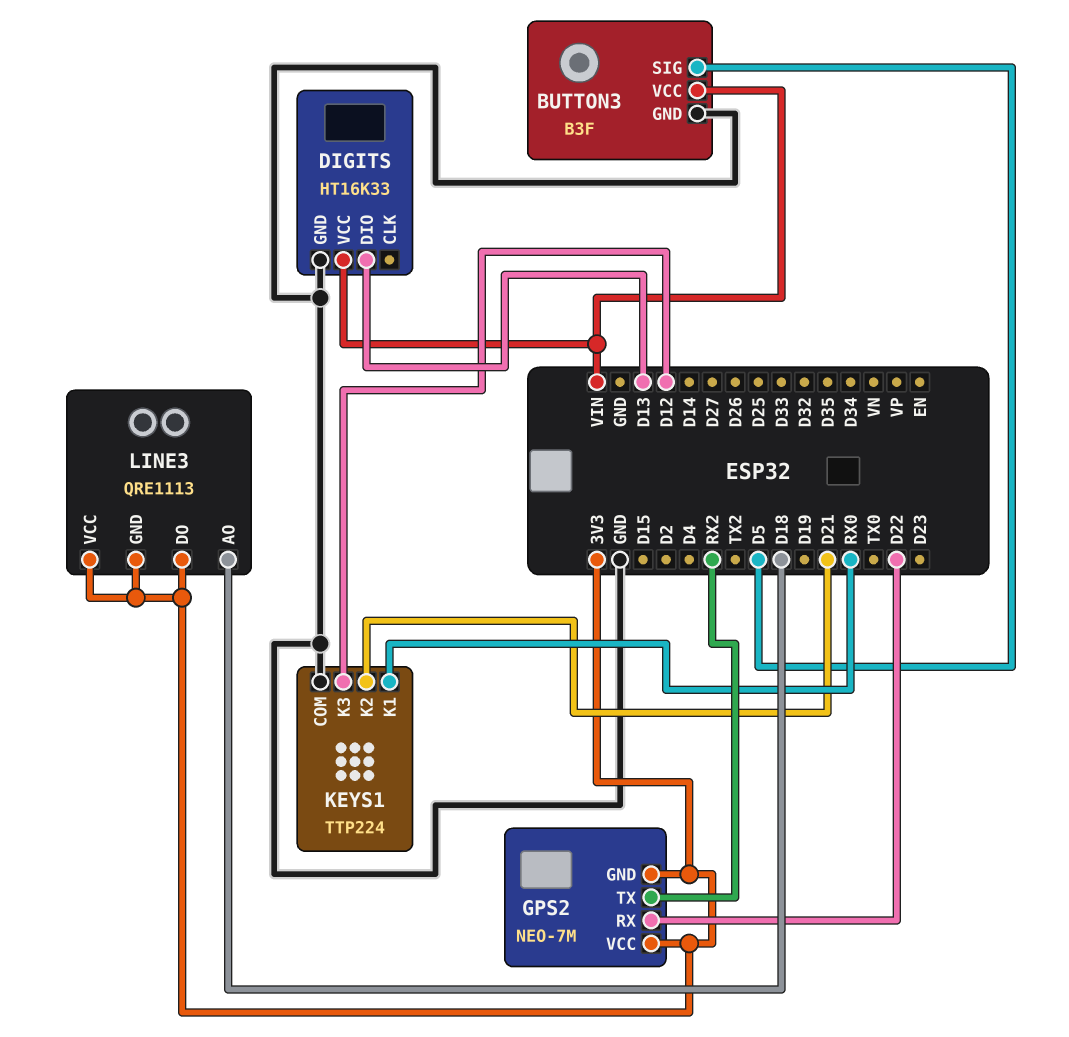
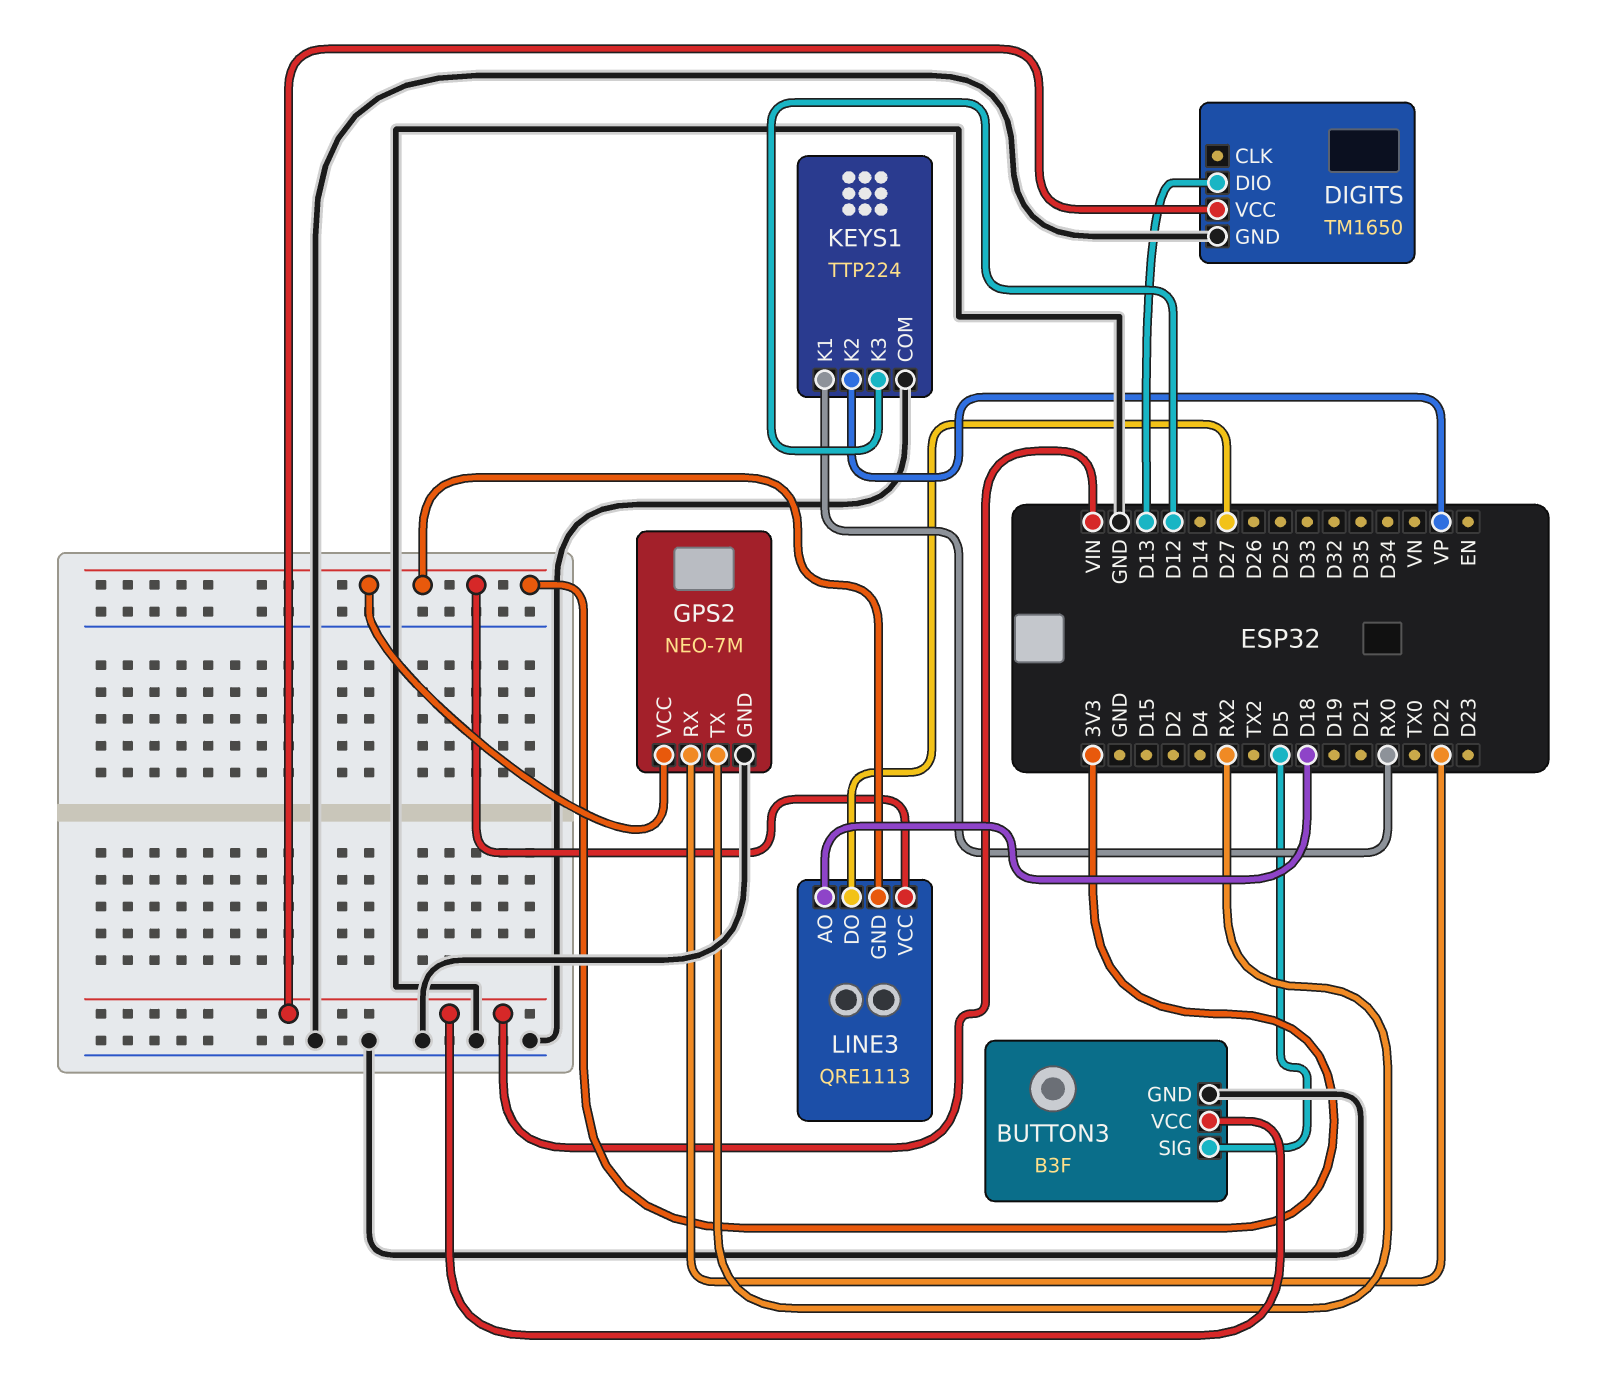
DIGITS: HT16K33 -> TM1650
GPS2 pin GND: 3V3 -> GND
KEYS1 pin K2: D21 -> VP
LINE3 pin DO: 3V3 -> D27

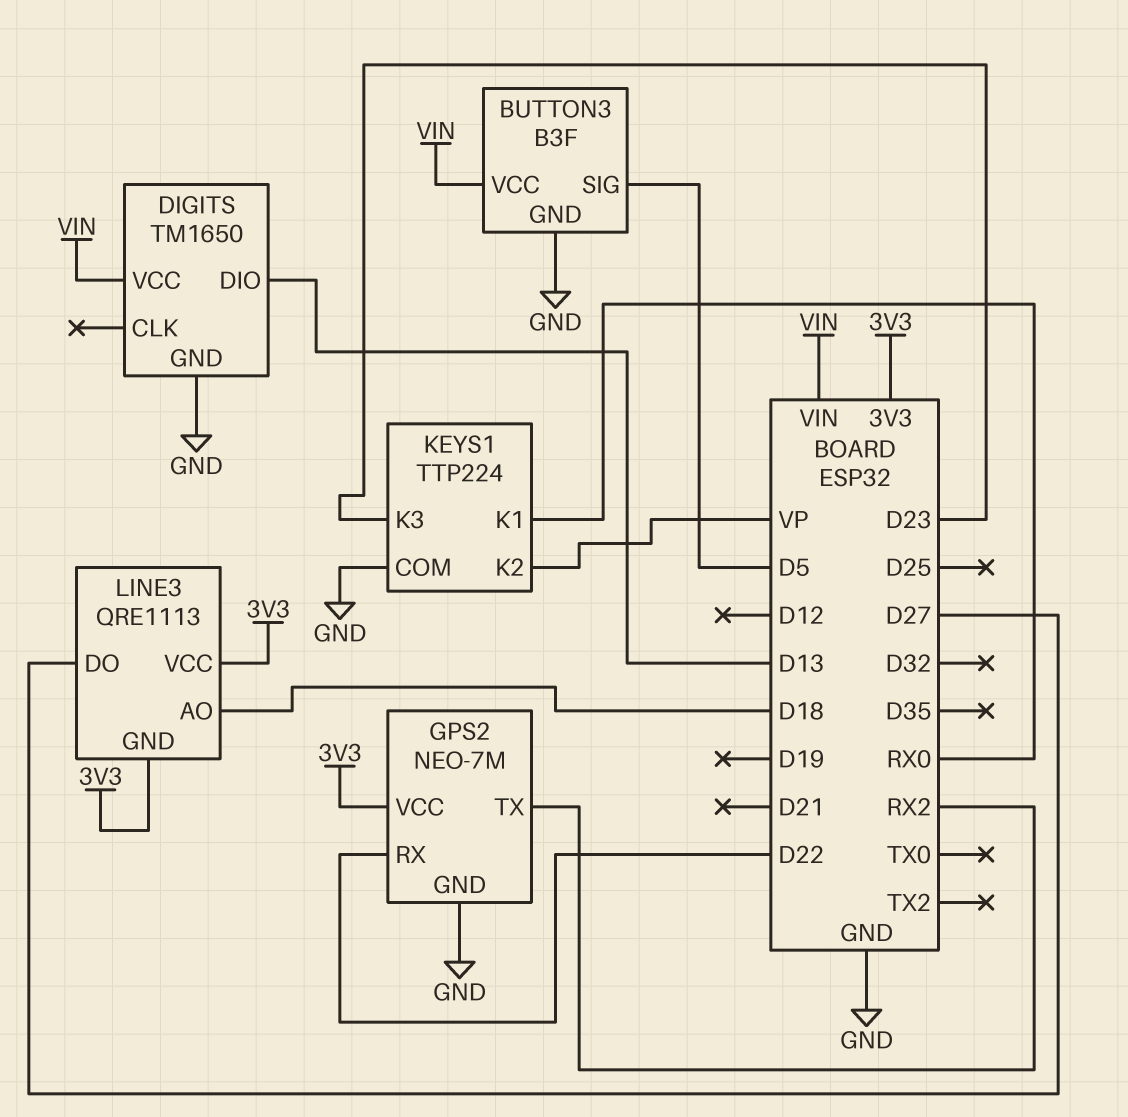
KEYS1 pin K3: D12 -> D23

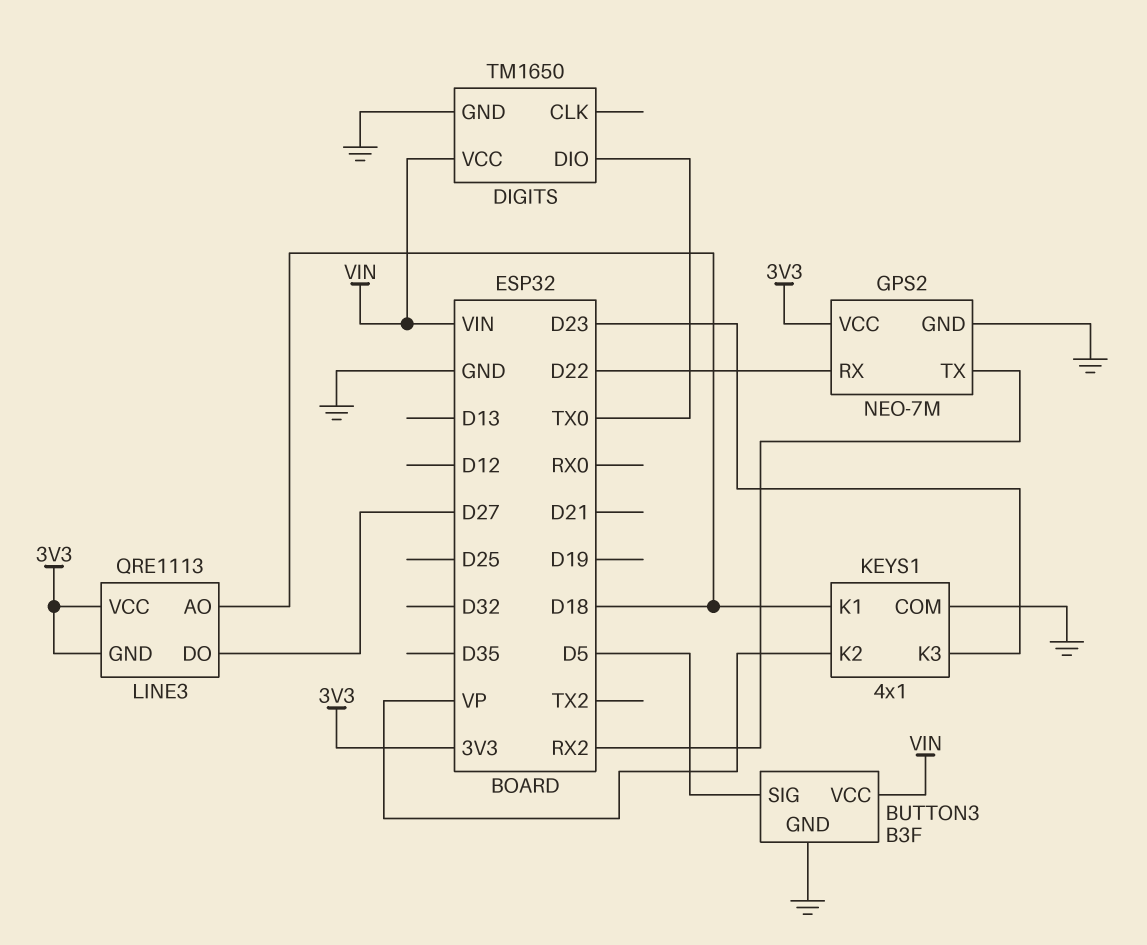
DIGITS pin DIO: D13 -> TX0
KEYS1: TTP224 -> 4x1
KEYS1 pin K1: RX0 -> D18

